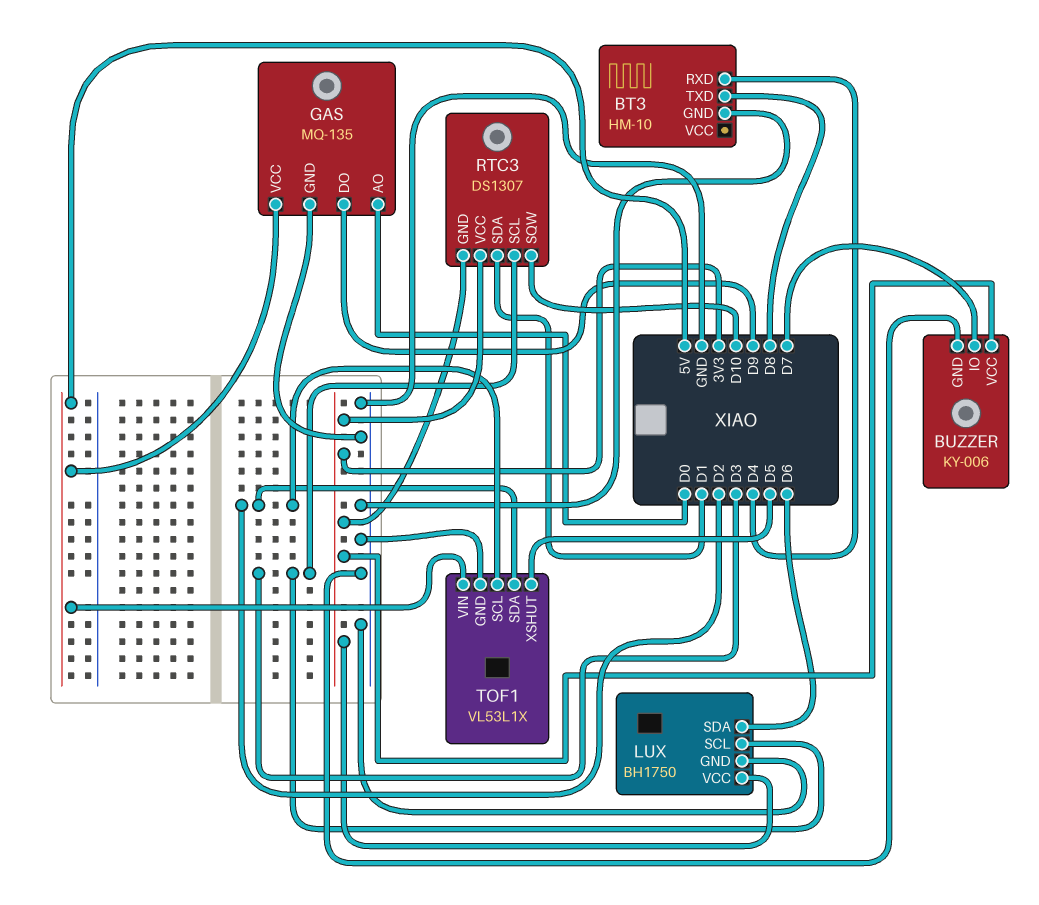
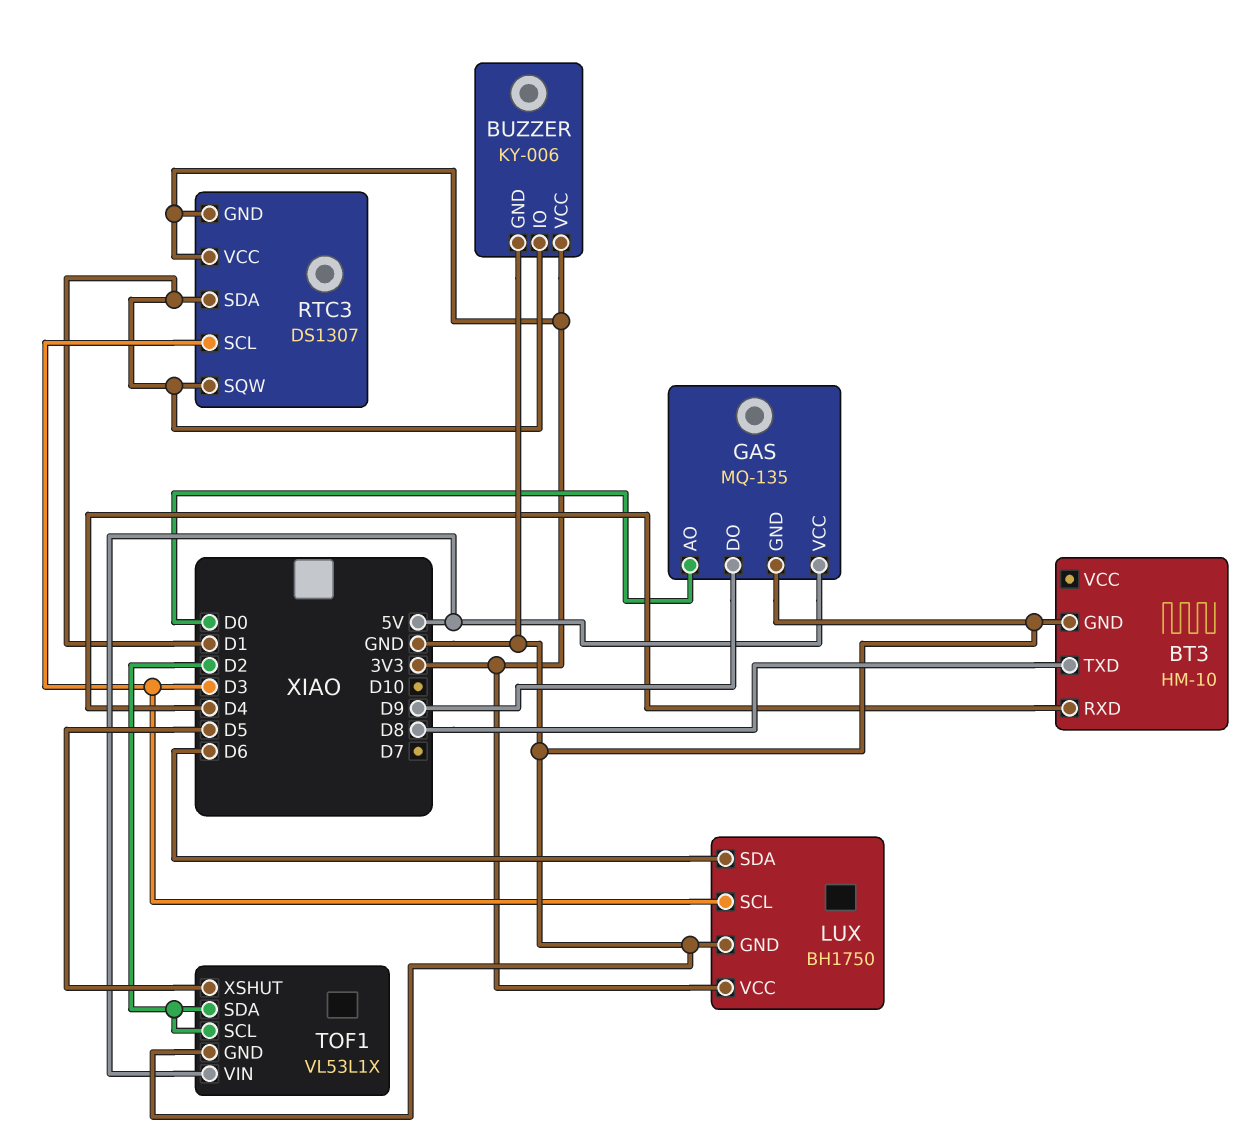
BUZZER pin IO: D7 -> D1
RTC3 pin SQW: D10 -> D1

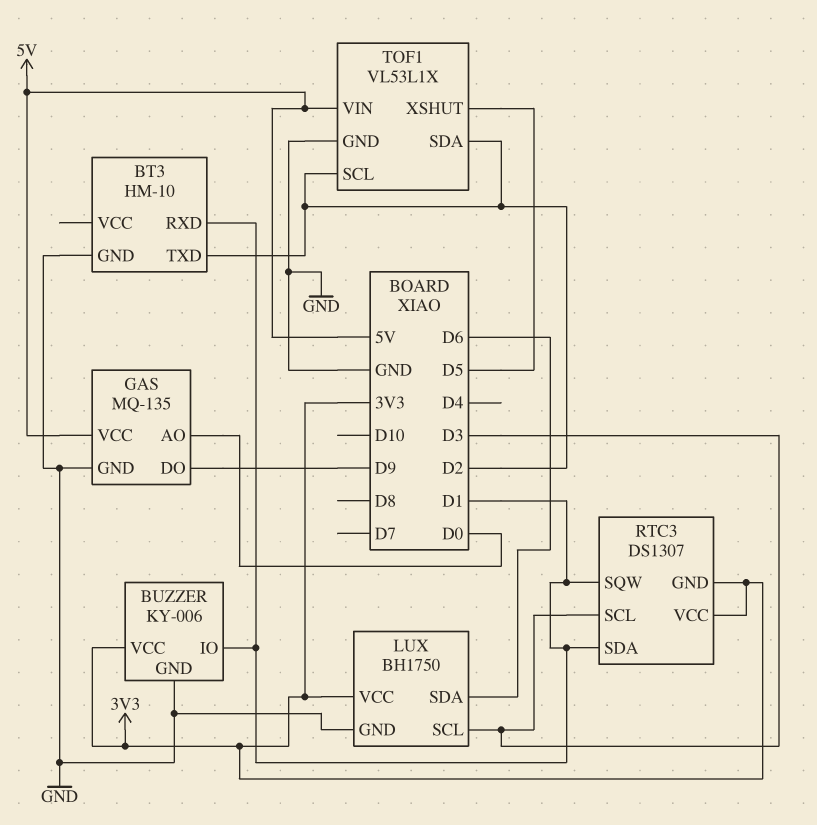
BT3 pin RXD: D4 -> D1
BT3 pin TXD: D8 -> D2

